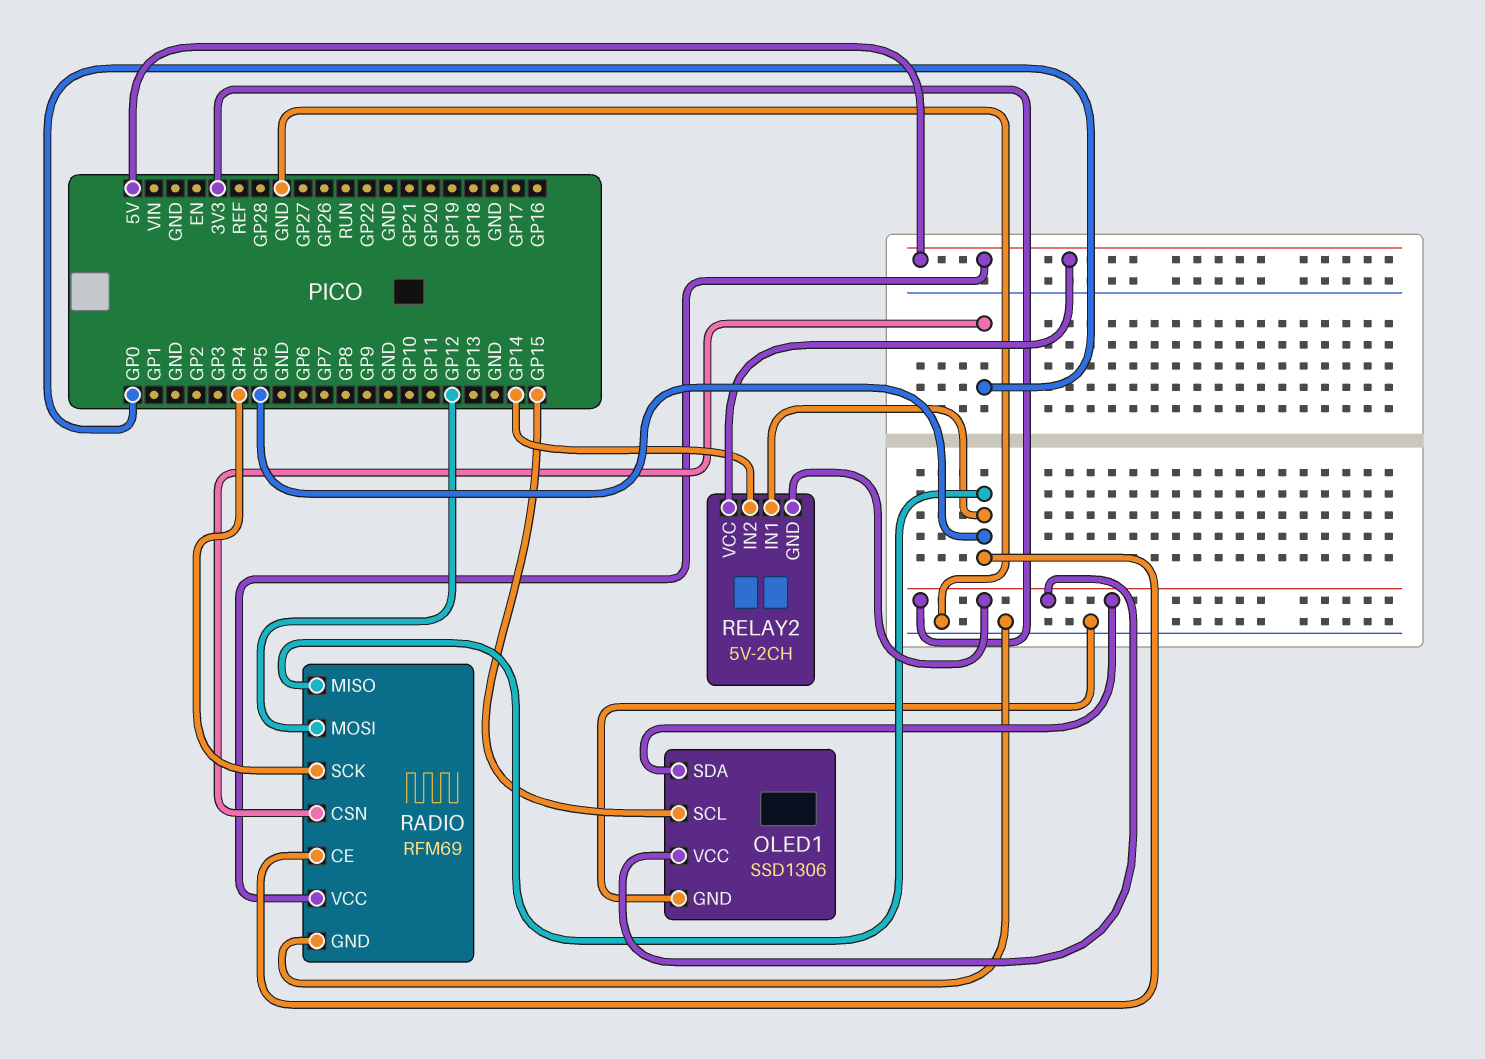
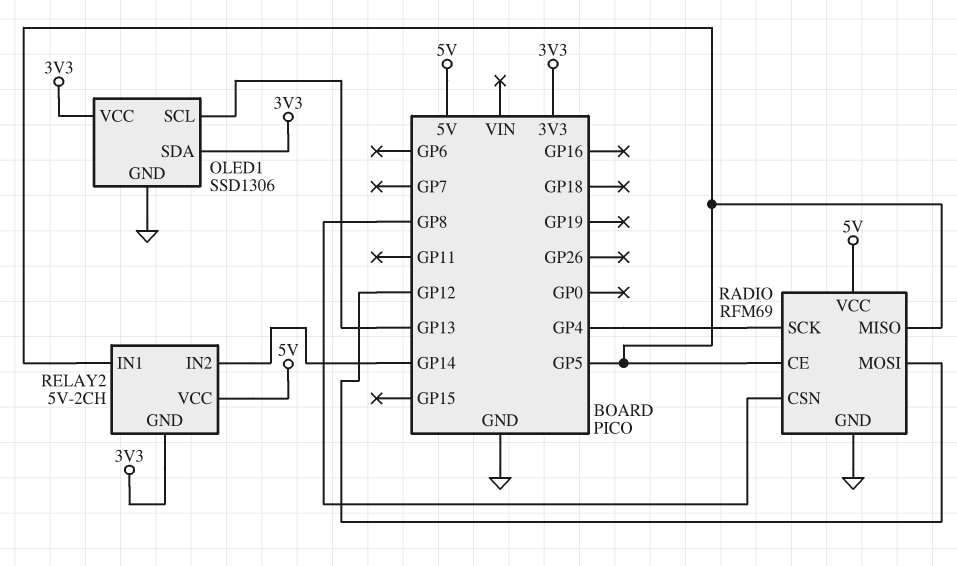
OLED1 pin SCL: GP15 -> GP13
RADIO pin CSN: GP0 -> GP8

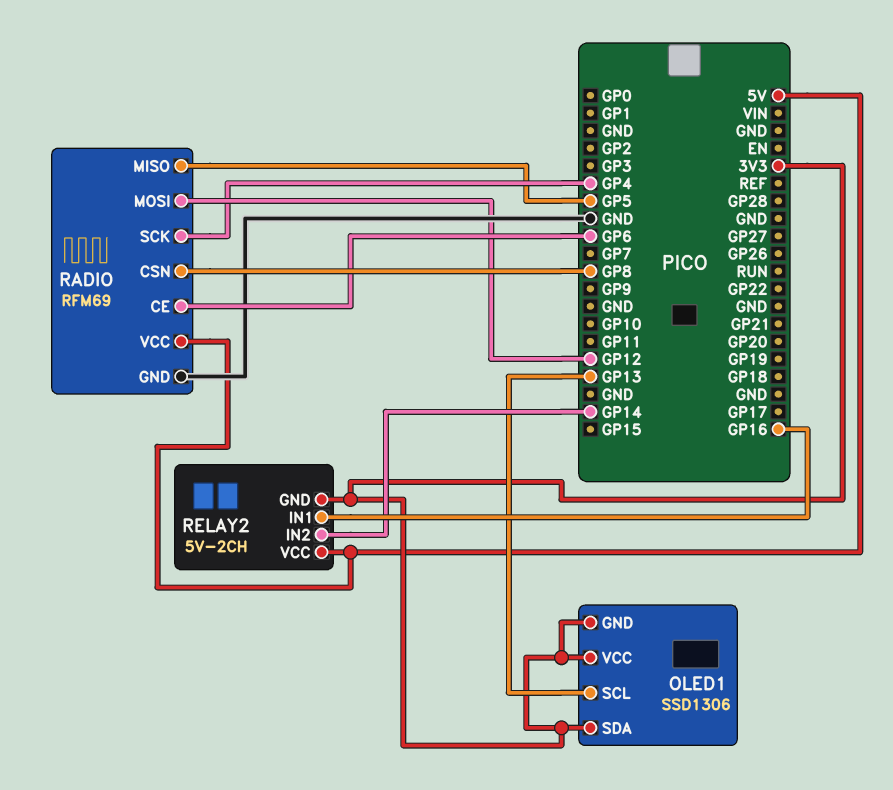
OLED1 pin GND: GND -> 3V3
RADIO pin CE: GP5 -> GP6
RELAY2 pin IN1: GP5 -> GP16

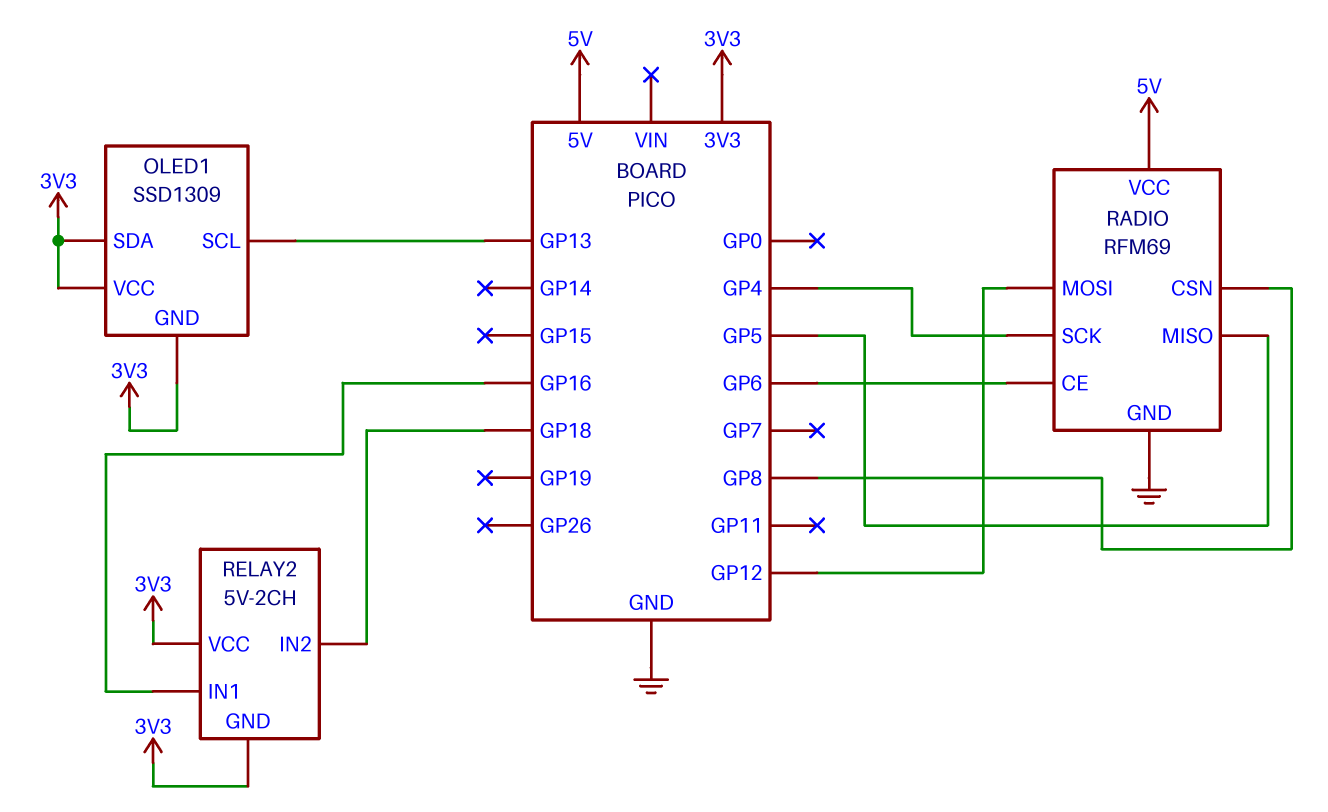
OLED1: SSD1306 -> SSD1309
RELAY2 pin IN2: GP14 -> GP18
RELAY2 pin VCC: 5V -> 3V3

